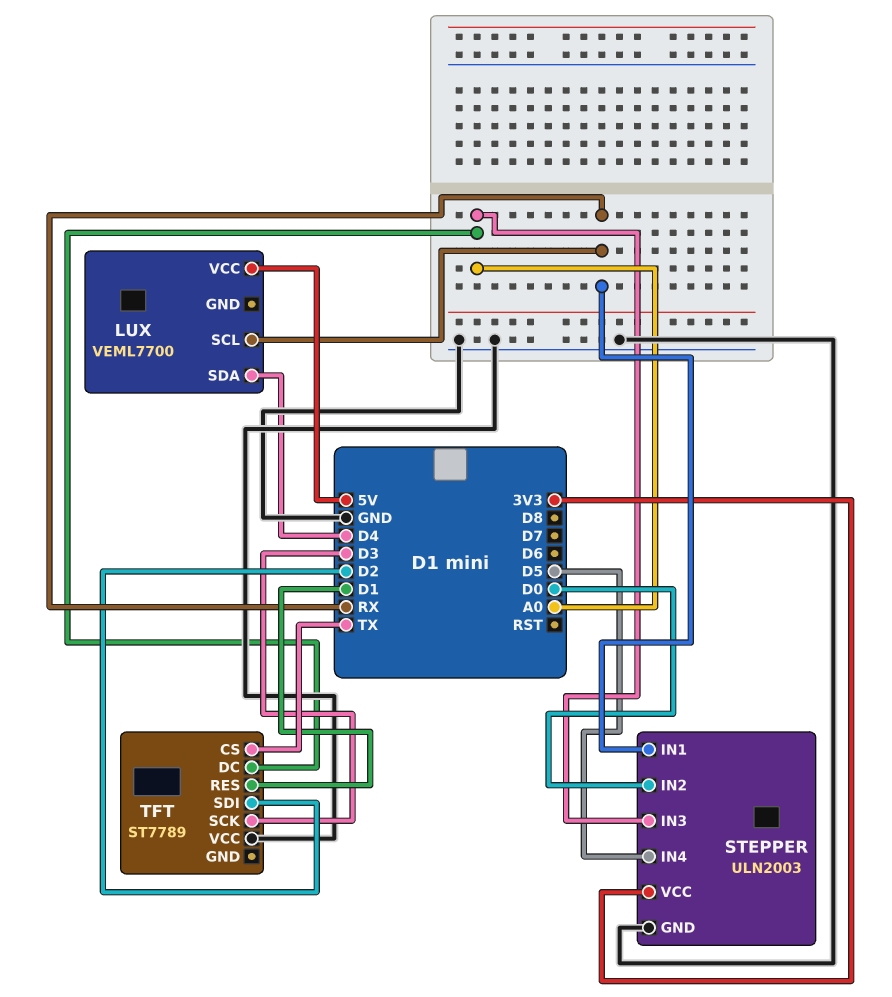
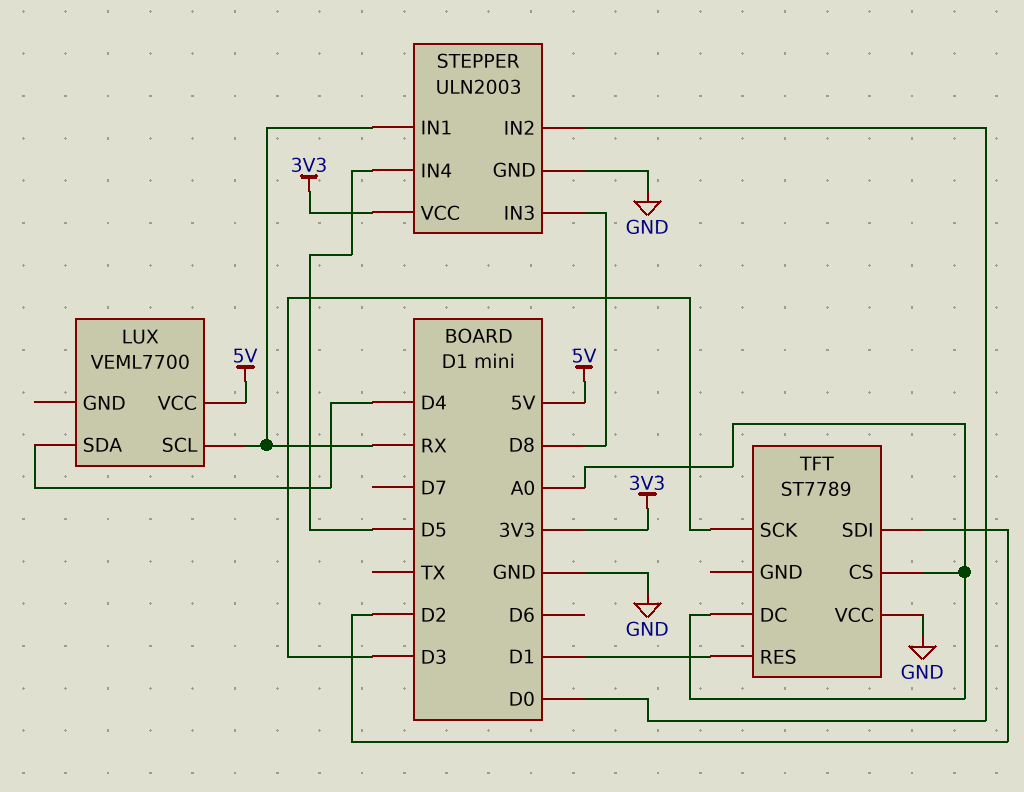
STEPPER pin IN3: A0 -> D8
TFT pin CS: TX -> A0

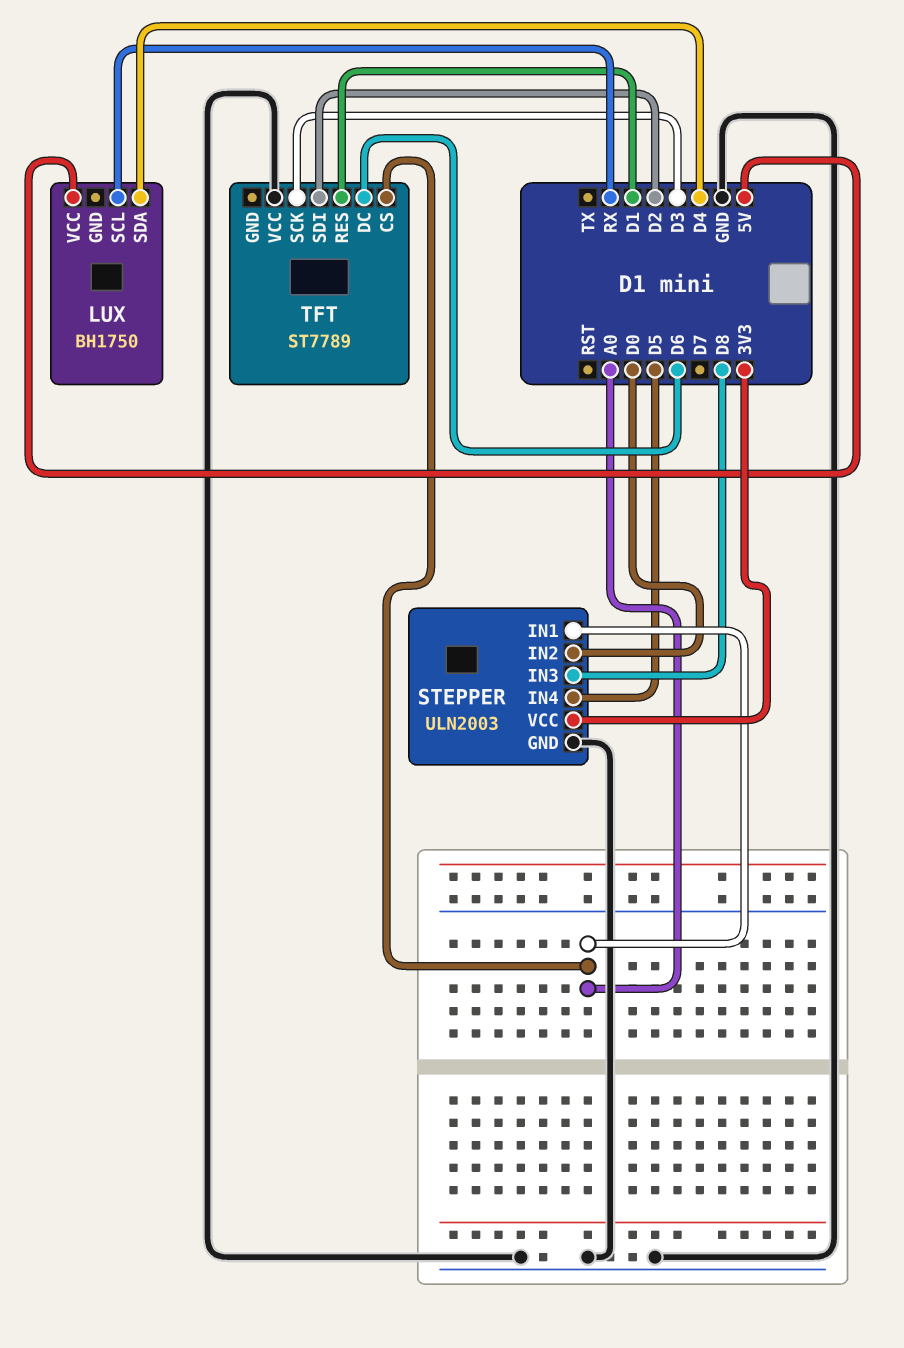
LUX: VEML7700 -> BH1750
STEPPER pin IN1: RX -> A0
TFT pin DC: A0 -> D6

